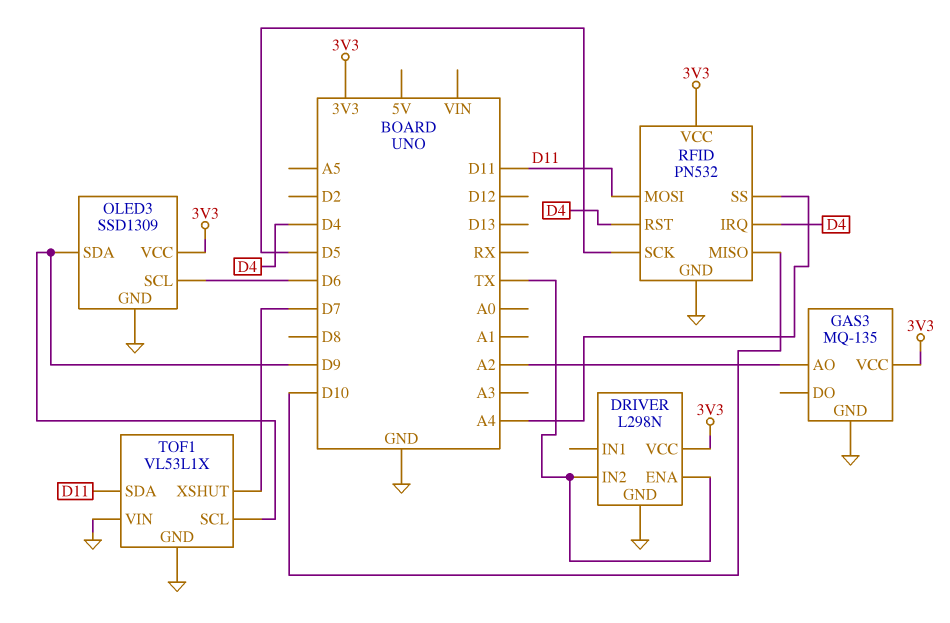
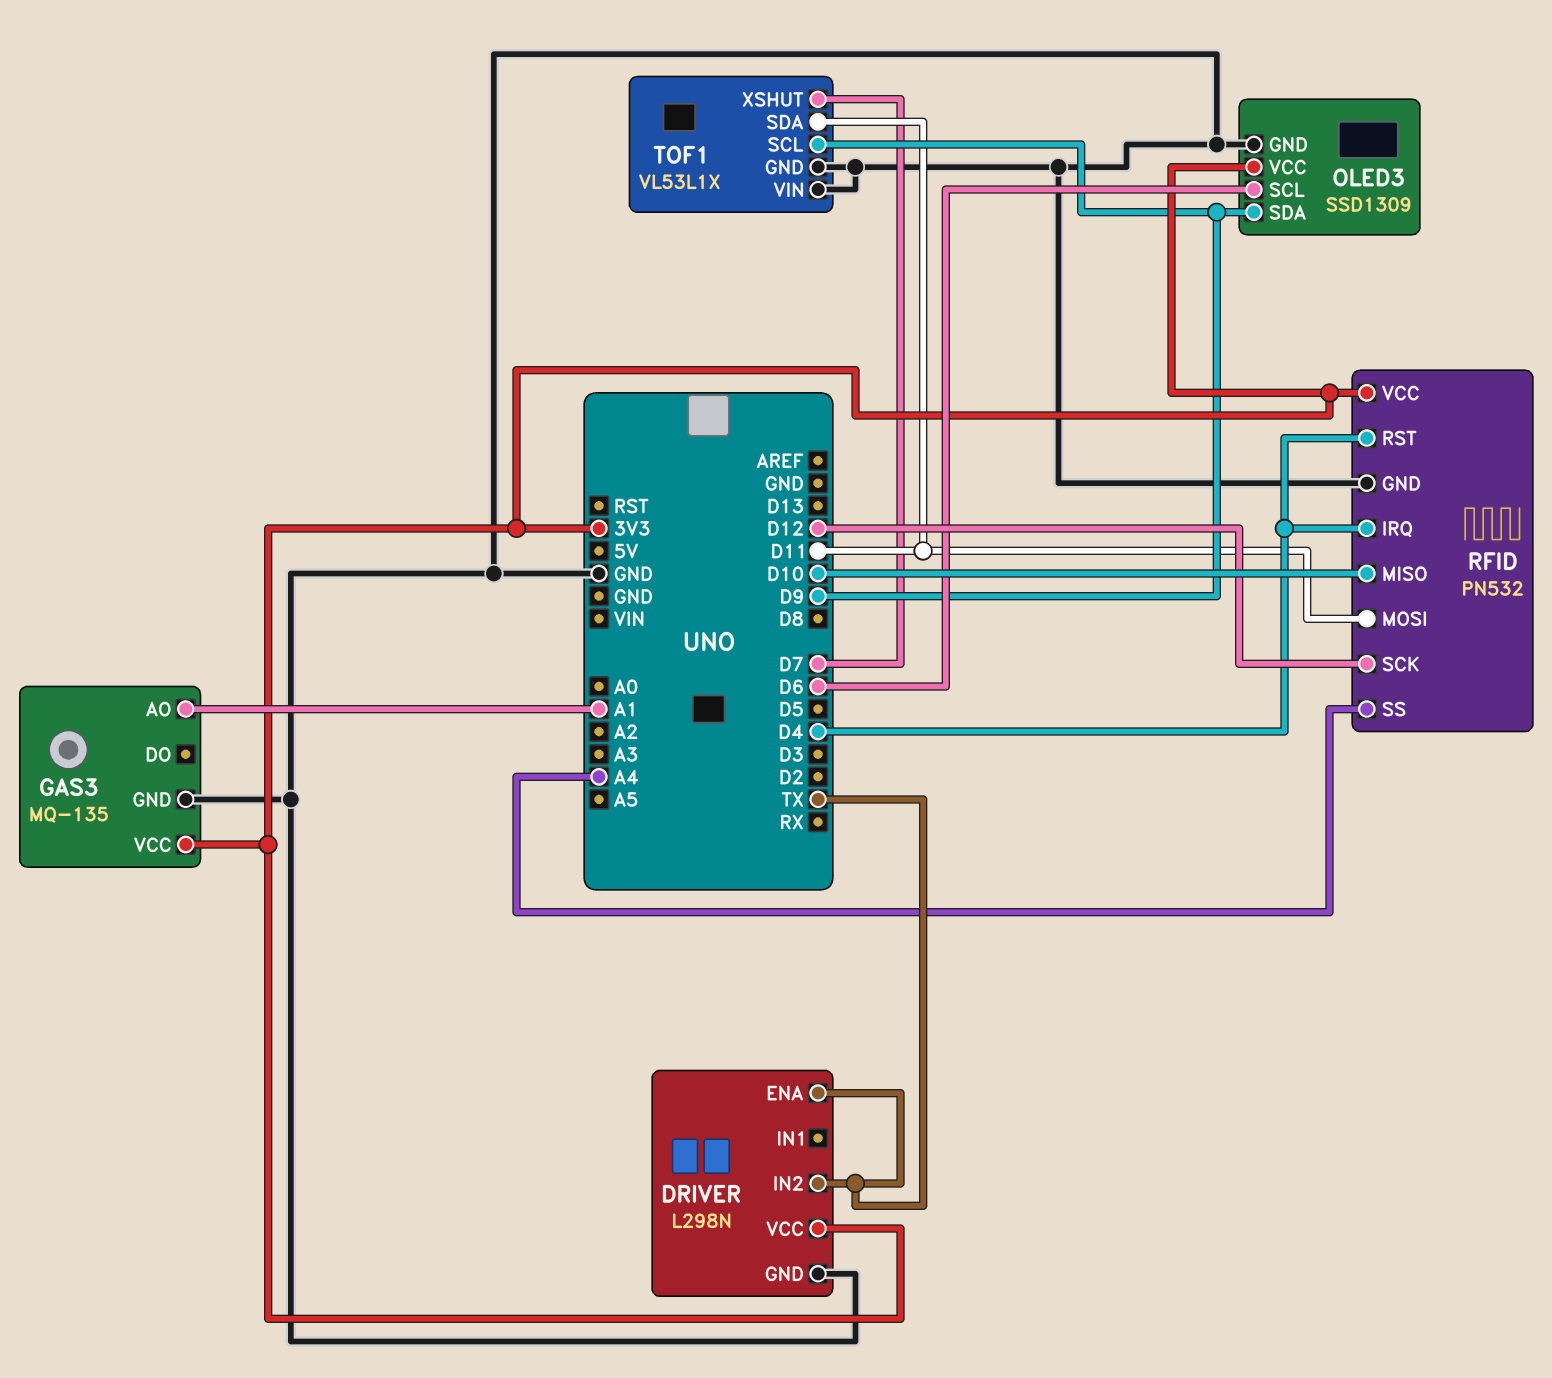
GAS3 pin AO: A2 -> A1
RFID pin SCK: D5 -> D12

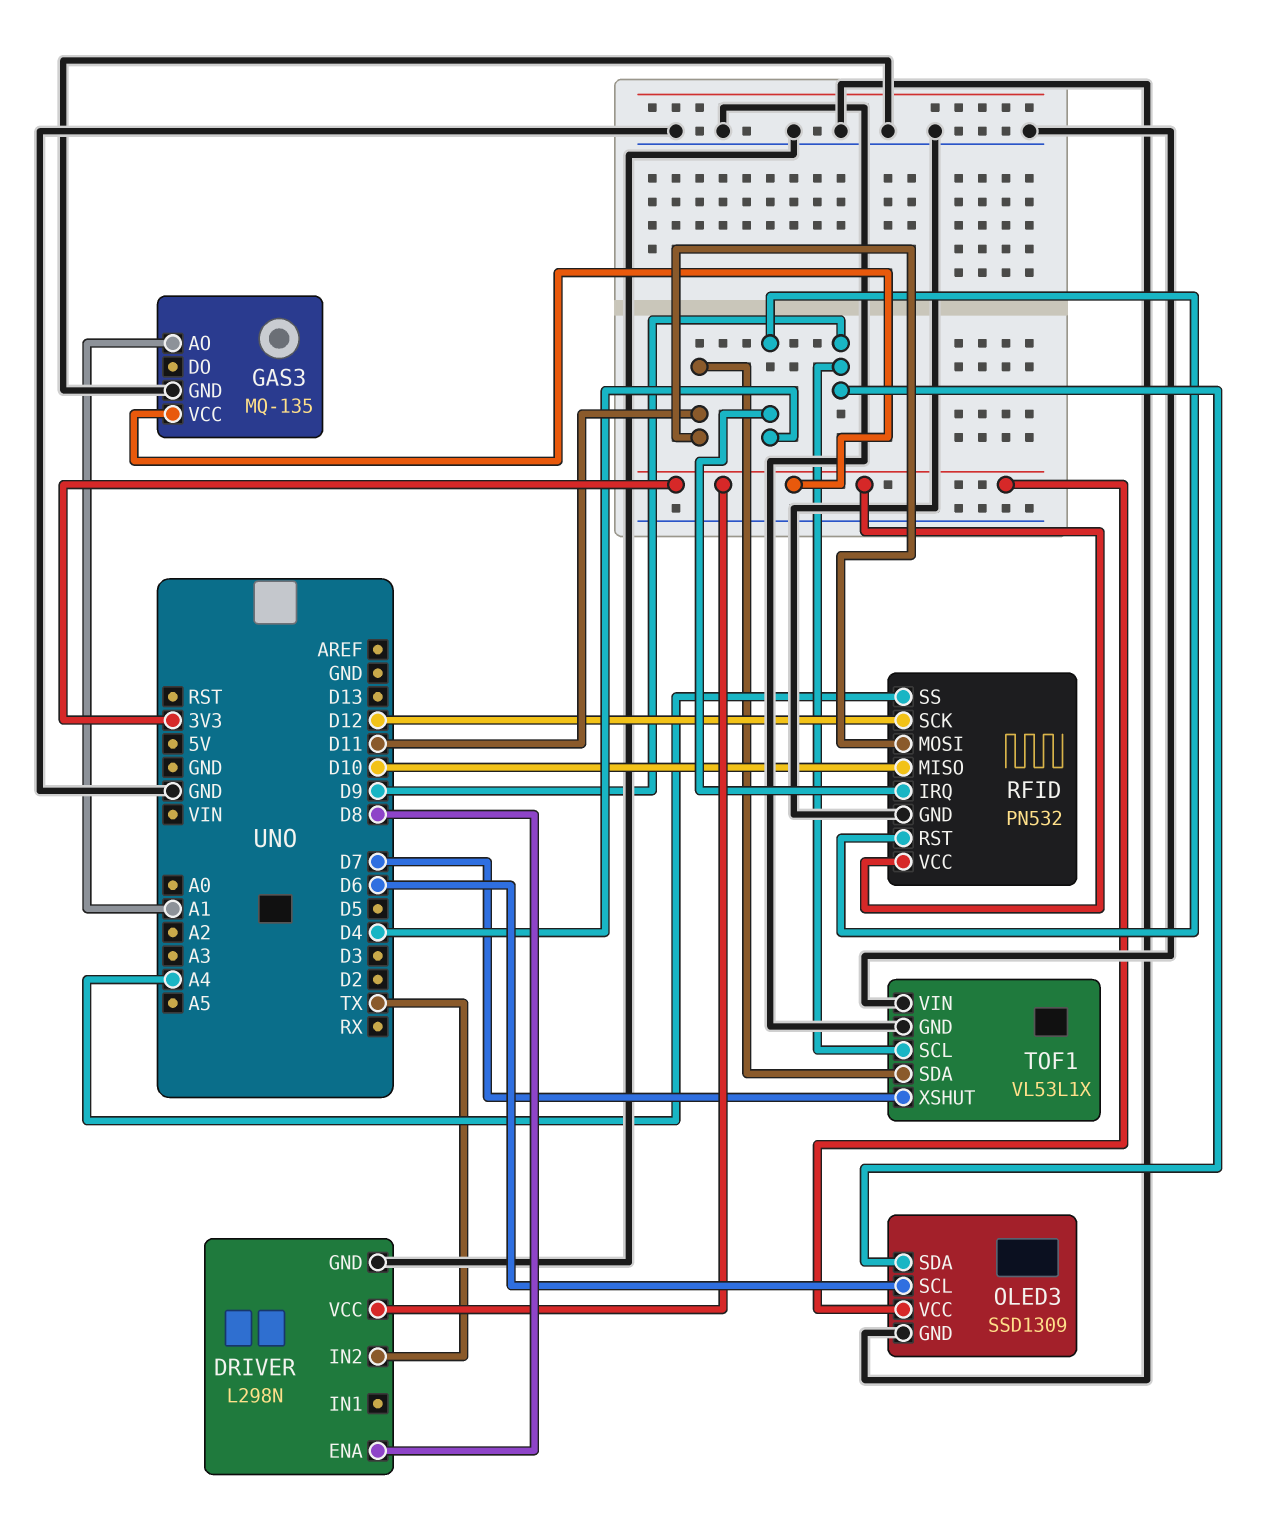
DRIVER pin ENA: TX -> D8

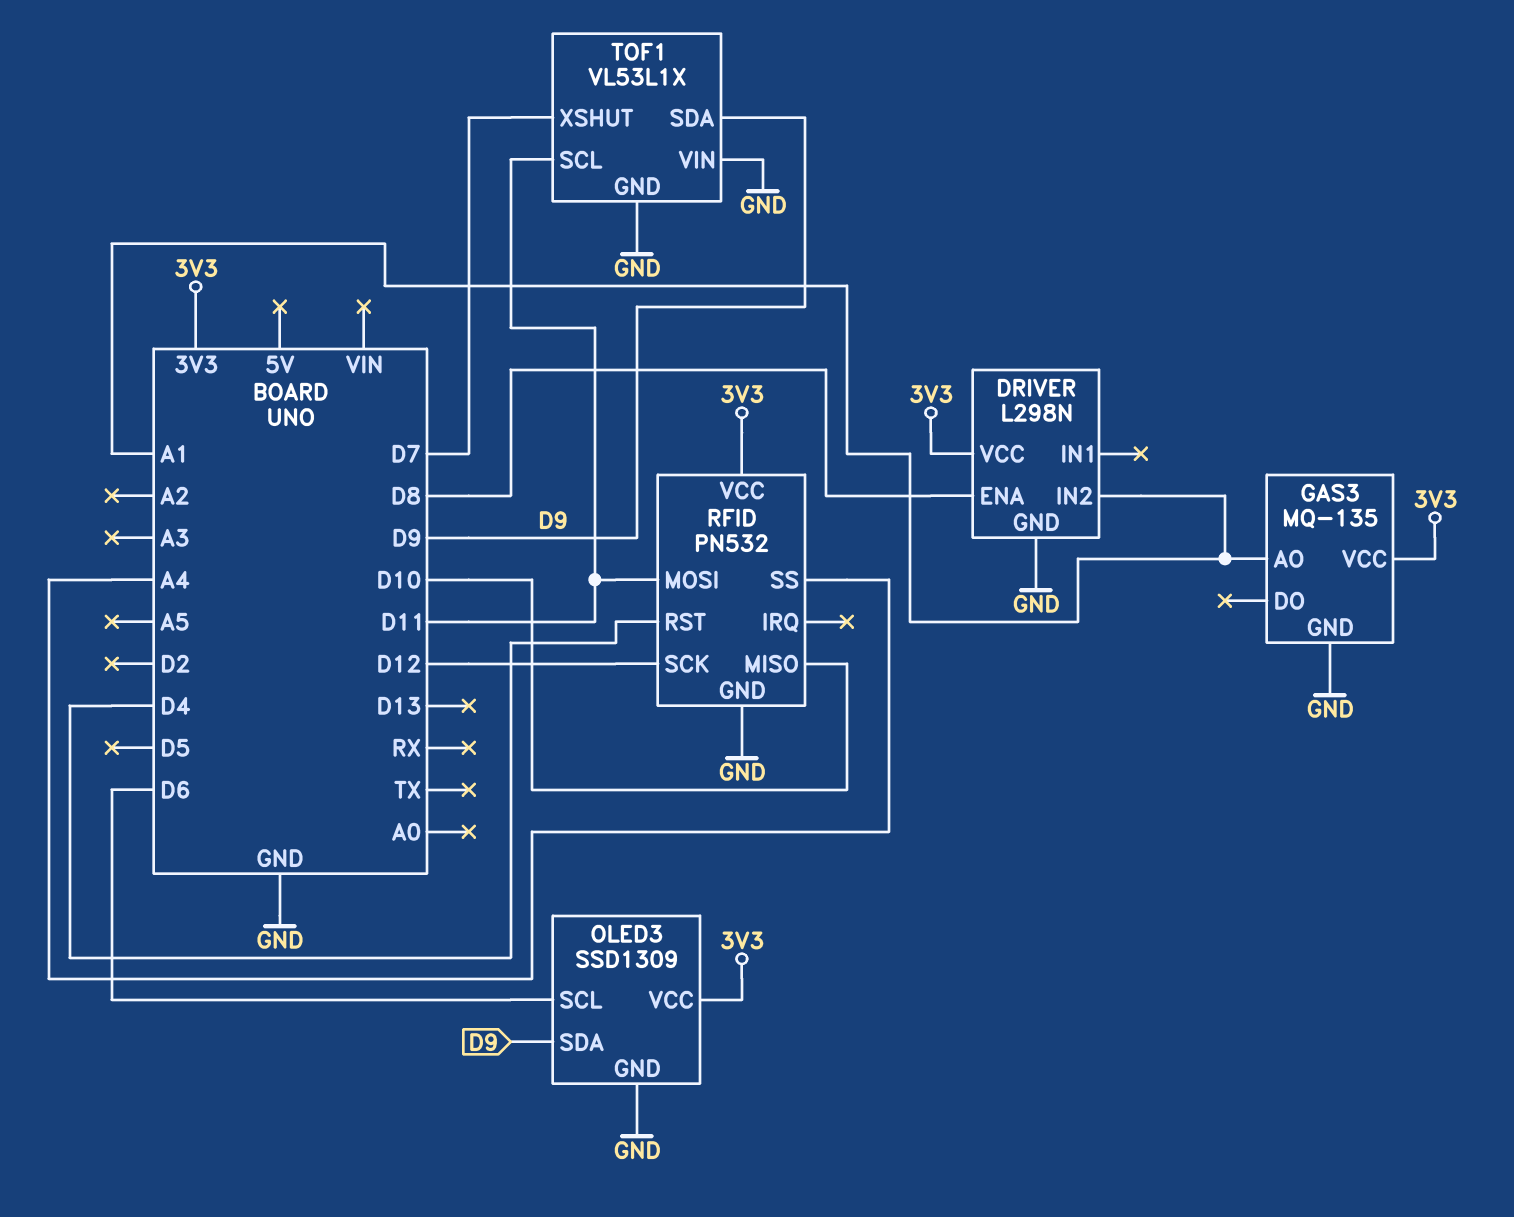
DRIVER pin IN2: TX -> A1
RFID pin IRQ: D4 -> none
TOF1 pin SCL: D9 -> D11
TOF1 pin SDA: D11 -> D9

